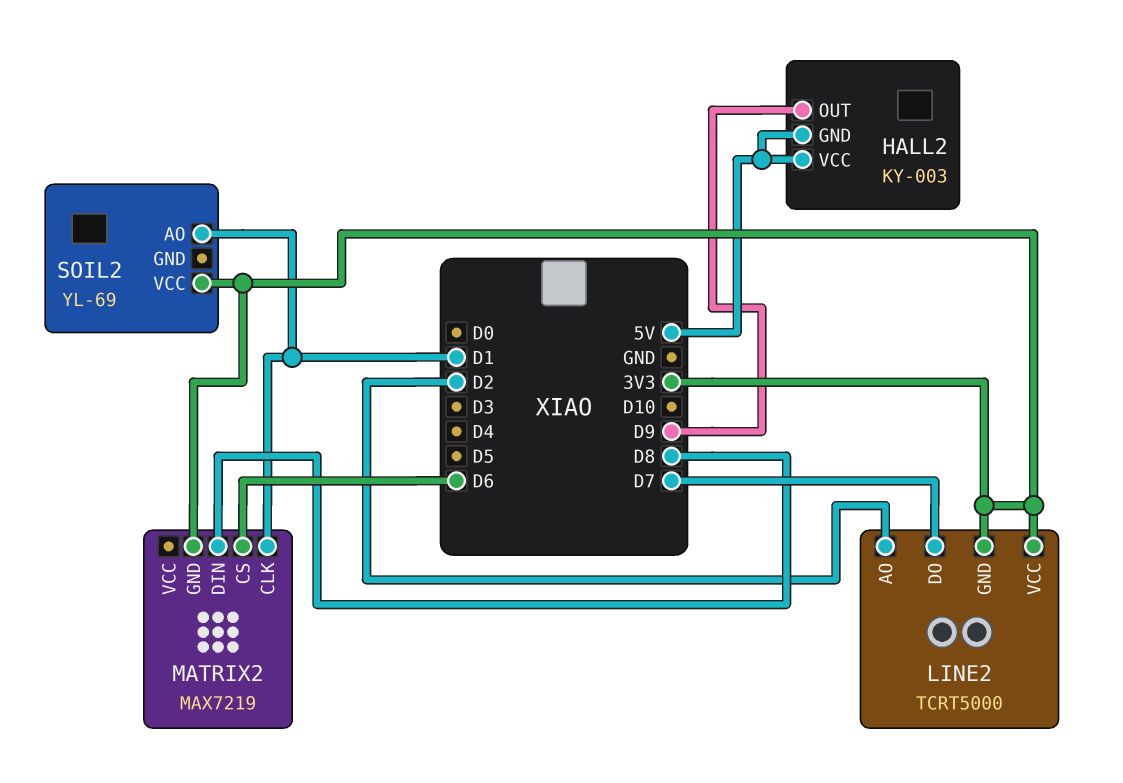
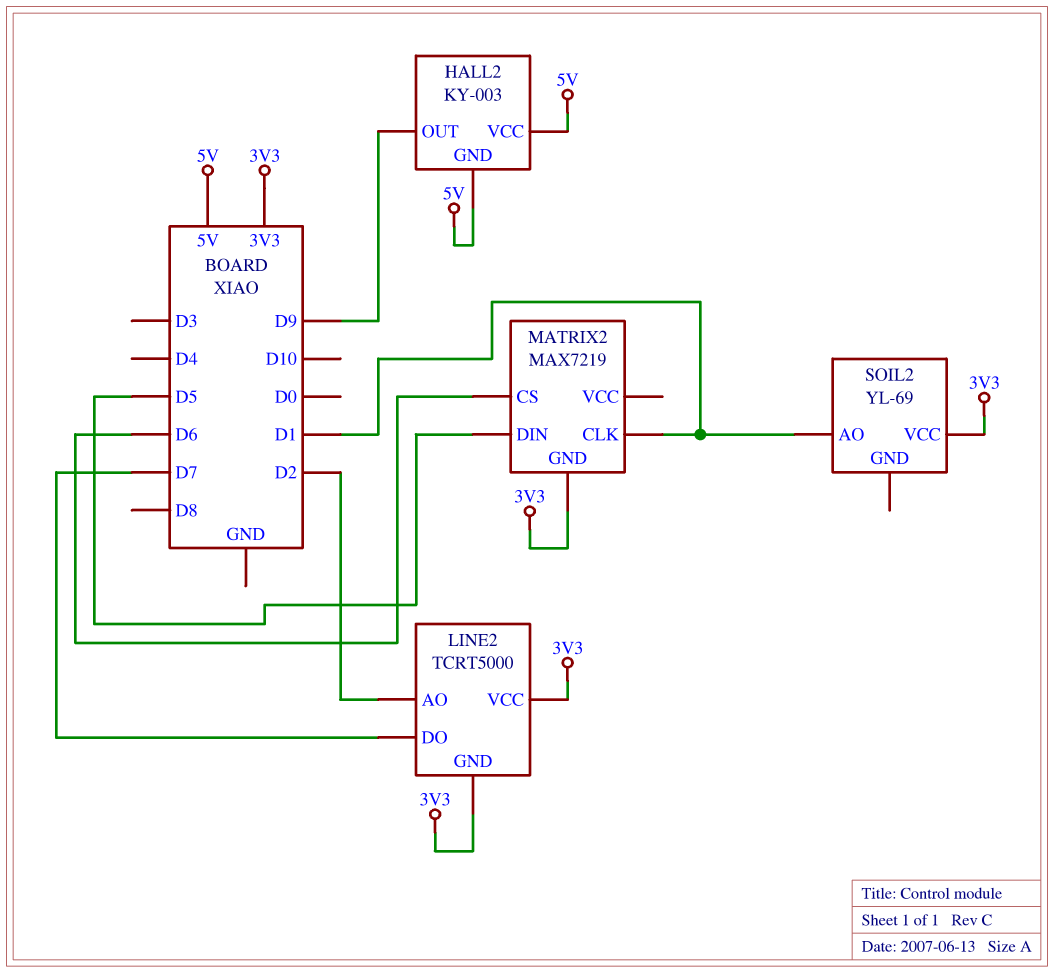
MATRIX2 pin DIN: D8 -> D5

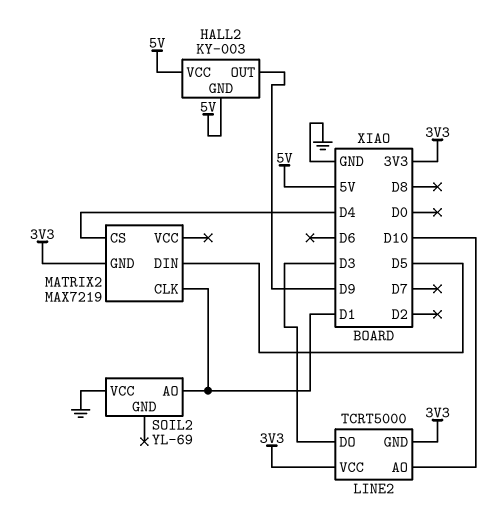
LINE2 pin AO: D2 -> D10
LINE2 pin DO: D7 -> D3
MATRIX2 pin CS: D6 -> D4
SOIL2 pin VCC: 3V3 -> GND

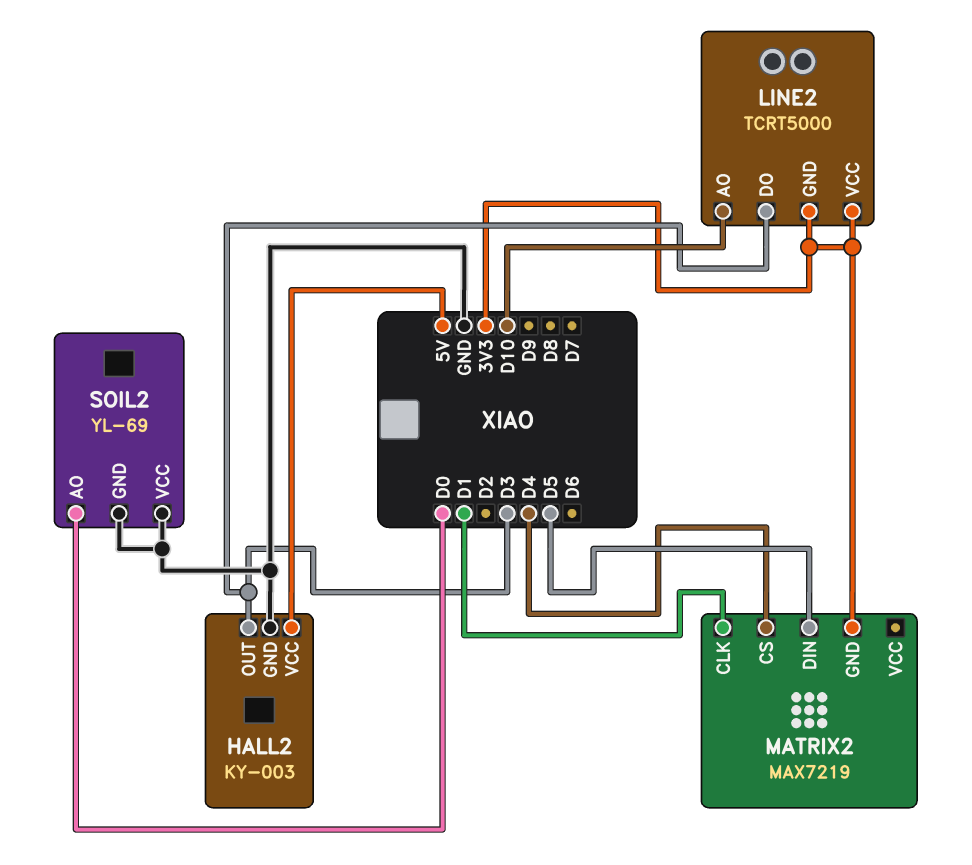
HALL2 pin GND: 5V -> GND
HALL2 pin OUT: D9 -> D3
SOIL2 pin AO: D1 -> D0
SOIL2 pin GND: none -> GND

